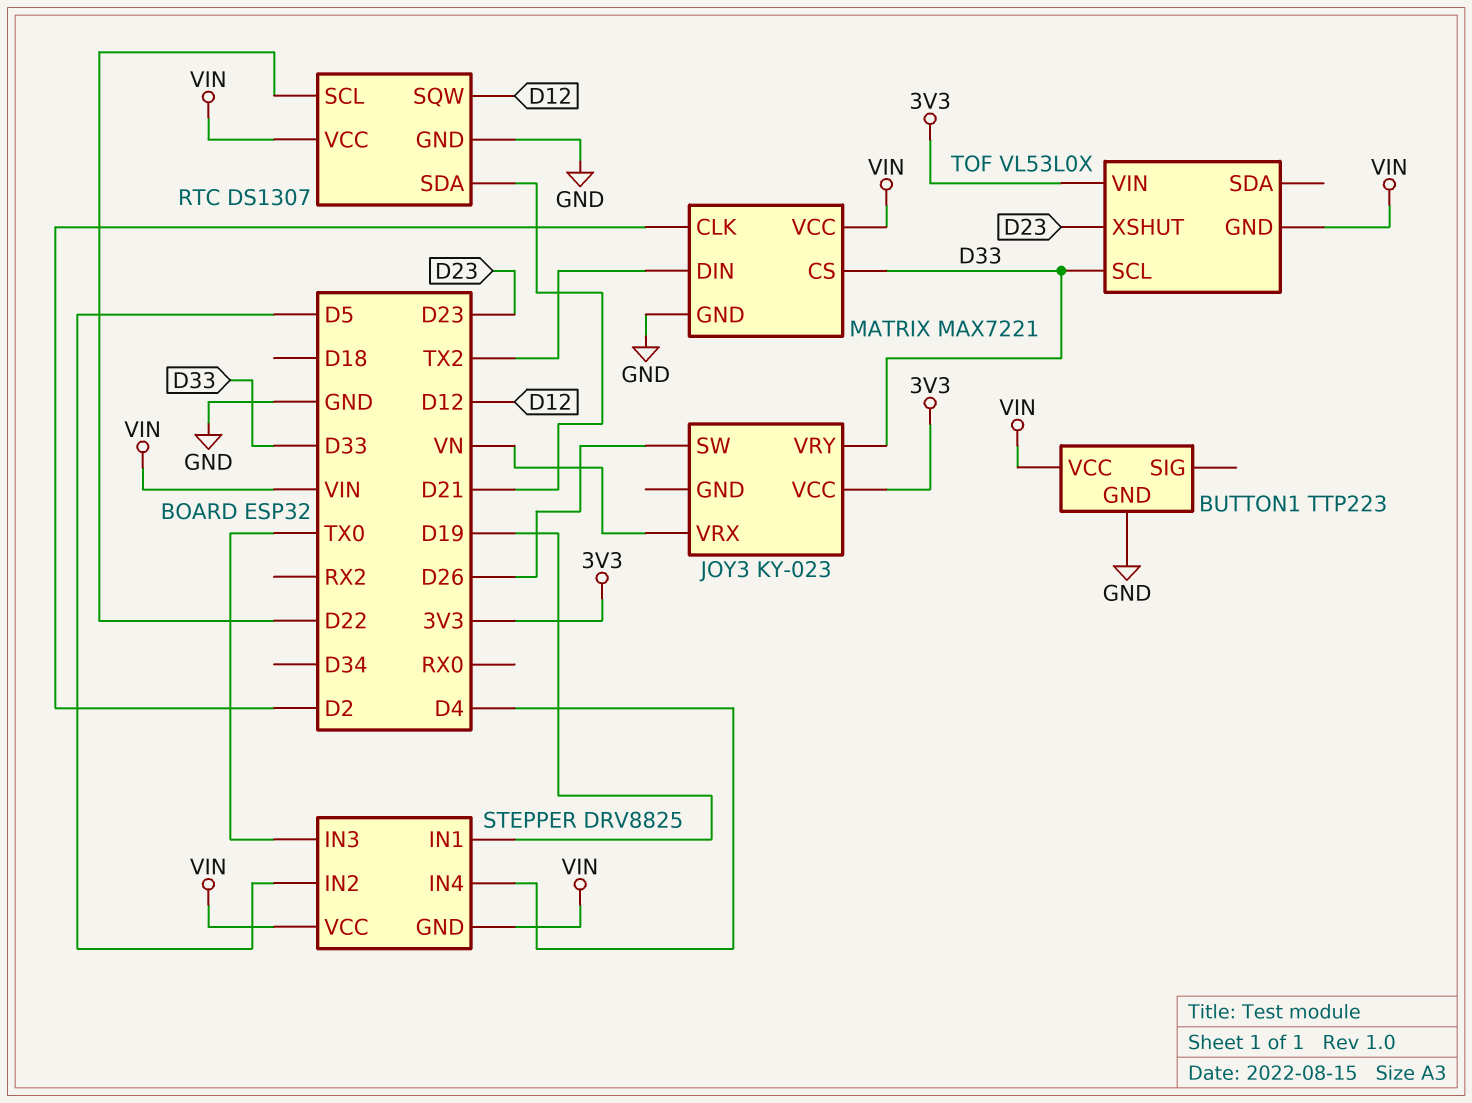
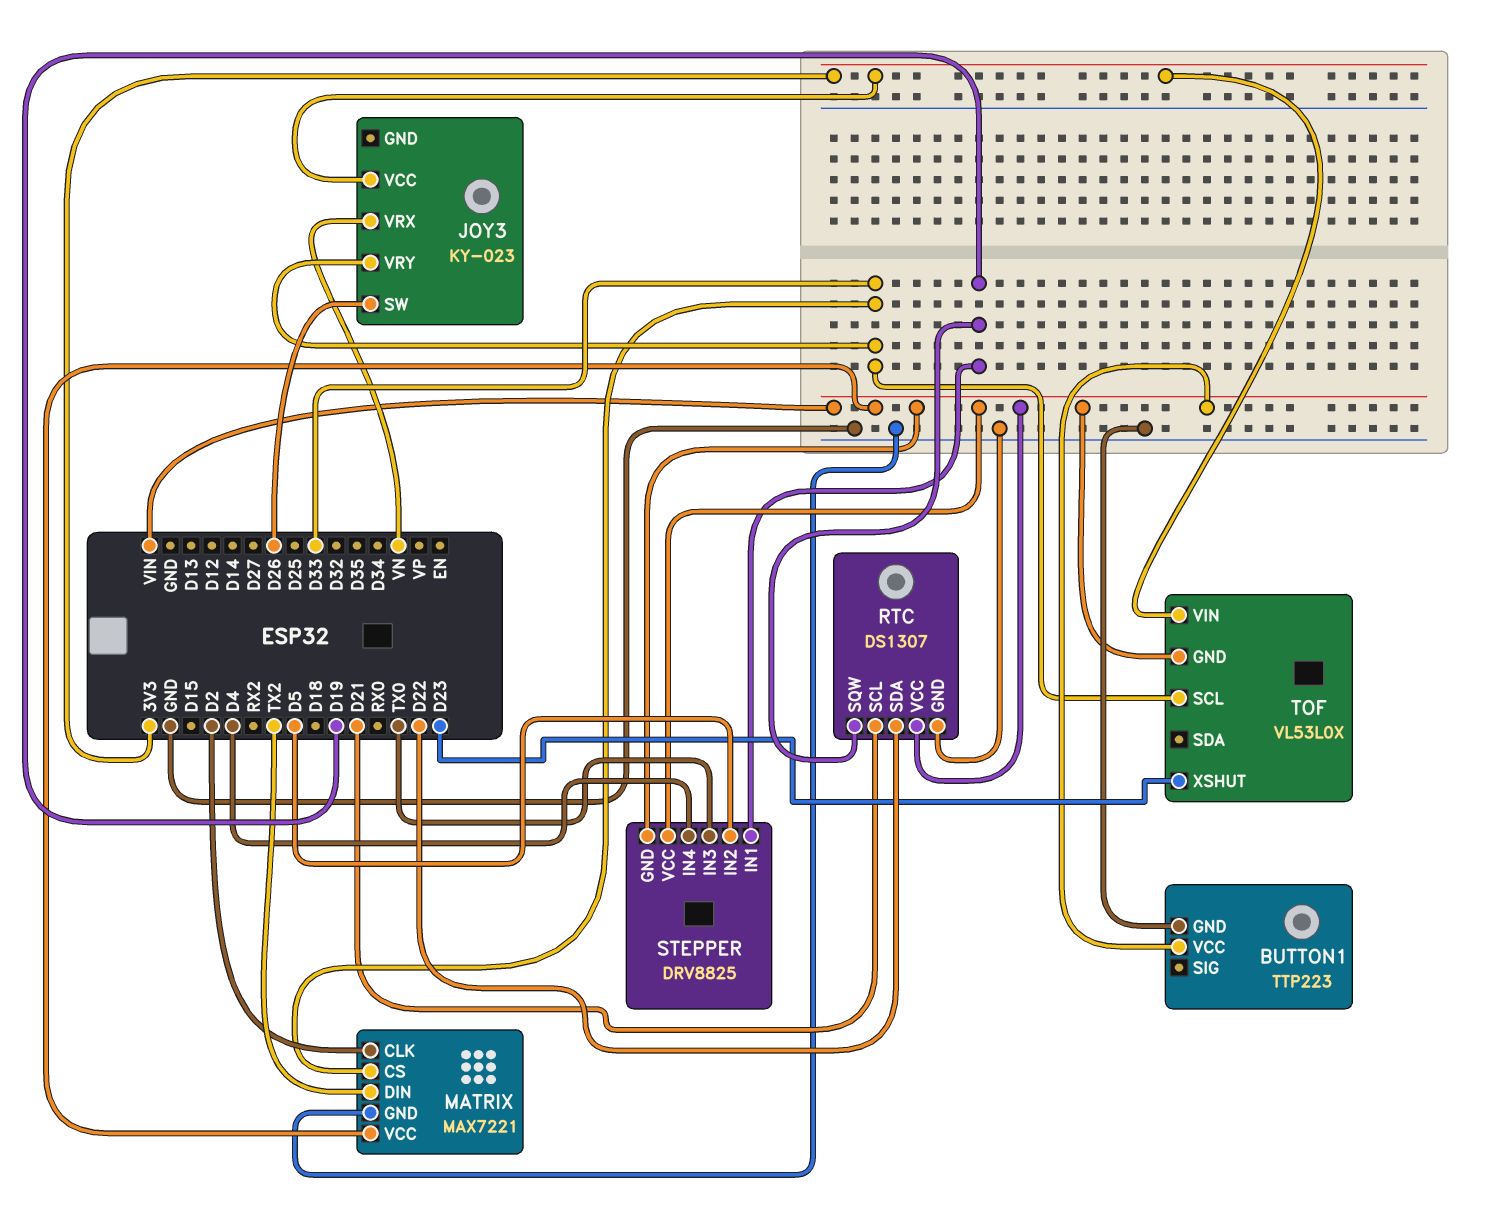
RTC pin SCL: D22 -> D21
RTC pin SDA: D21 -> D22
RTC pin SQW: D12 -> D19

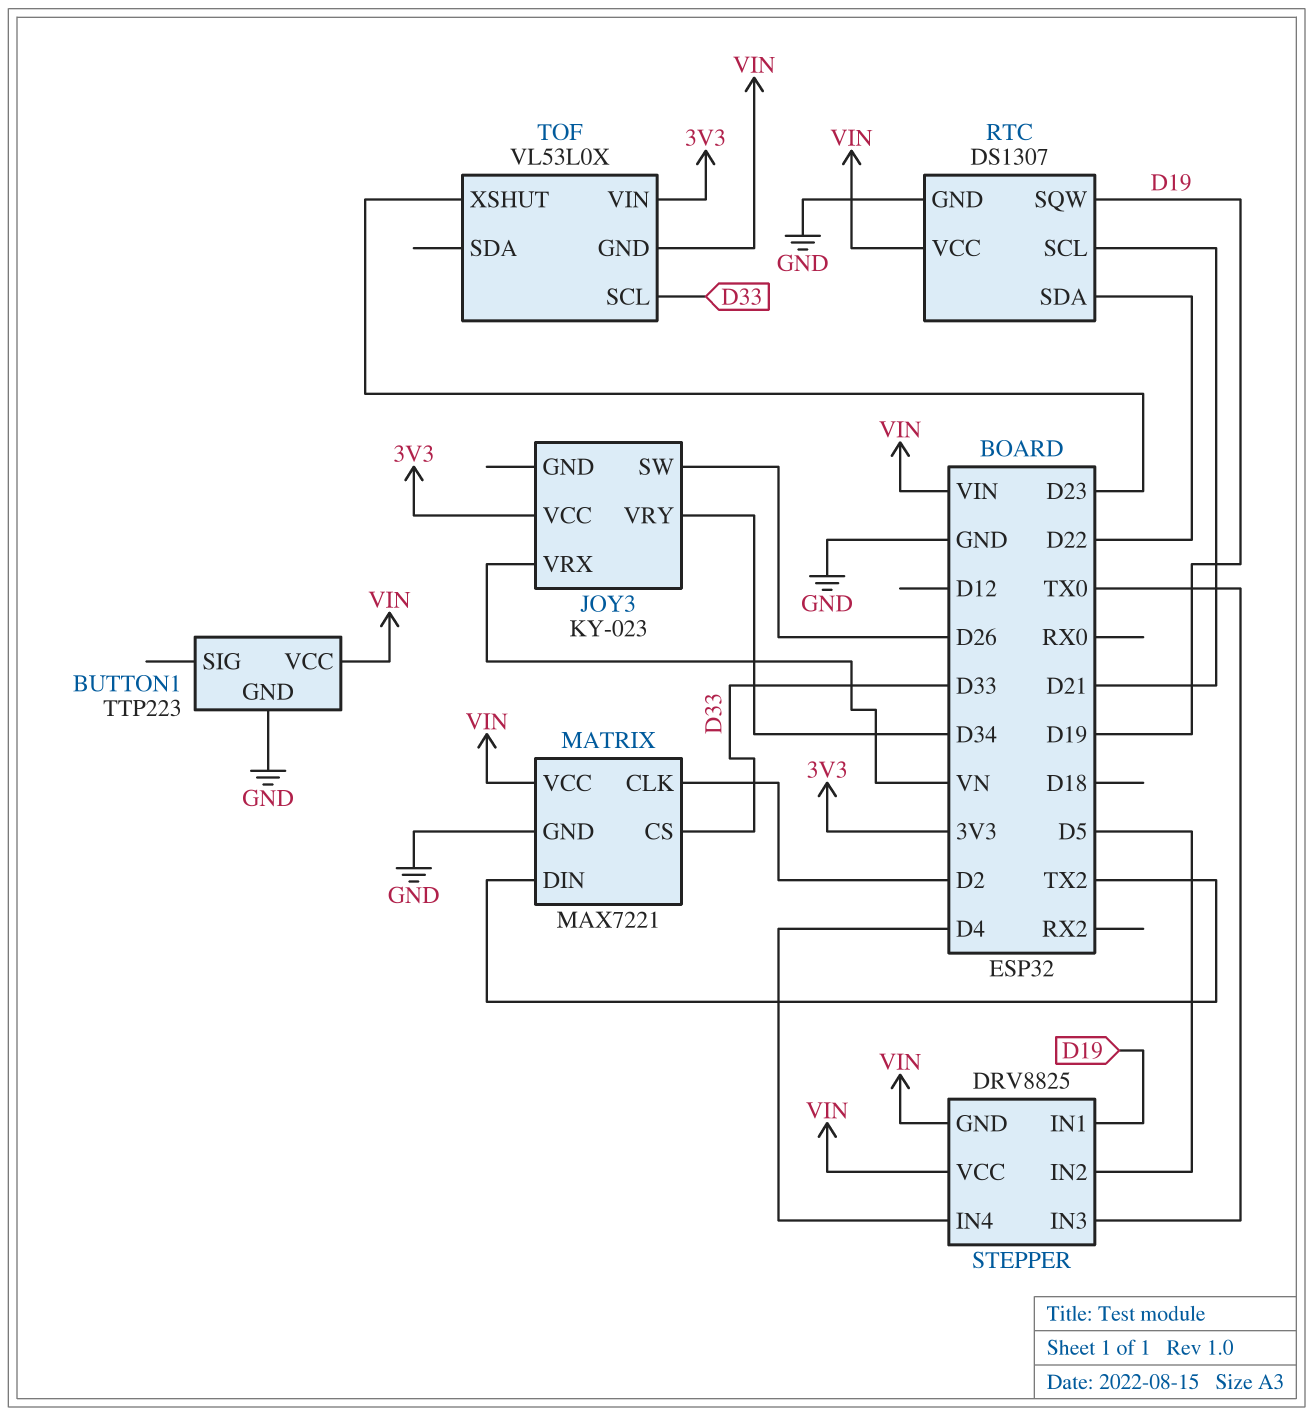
JOY3 pin VRY: D33 -> D34

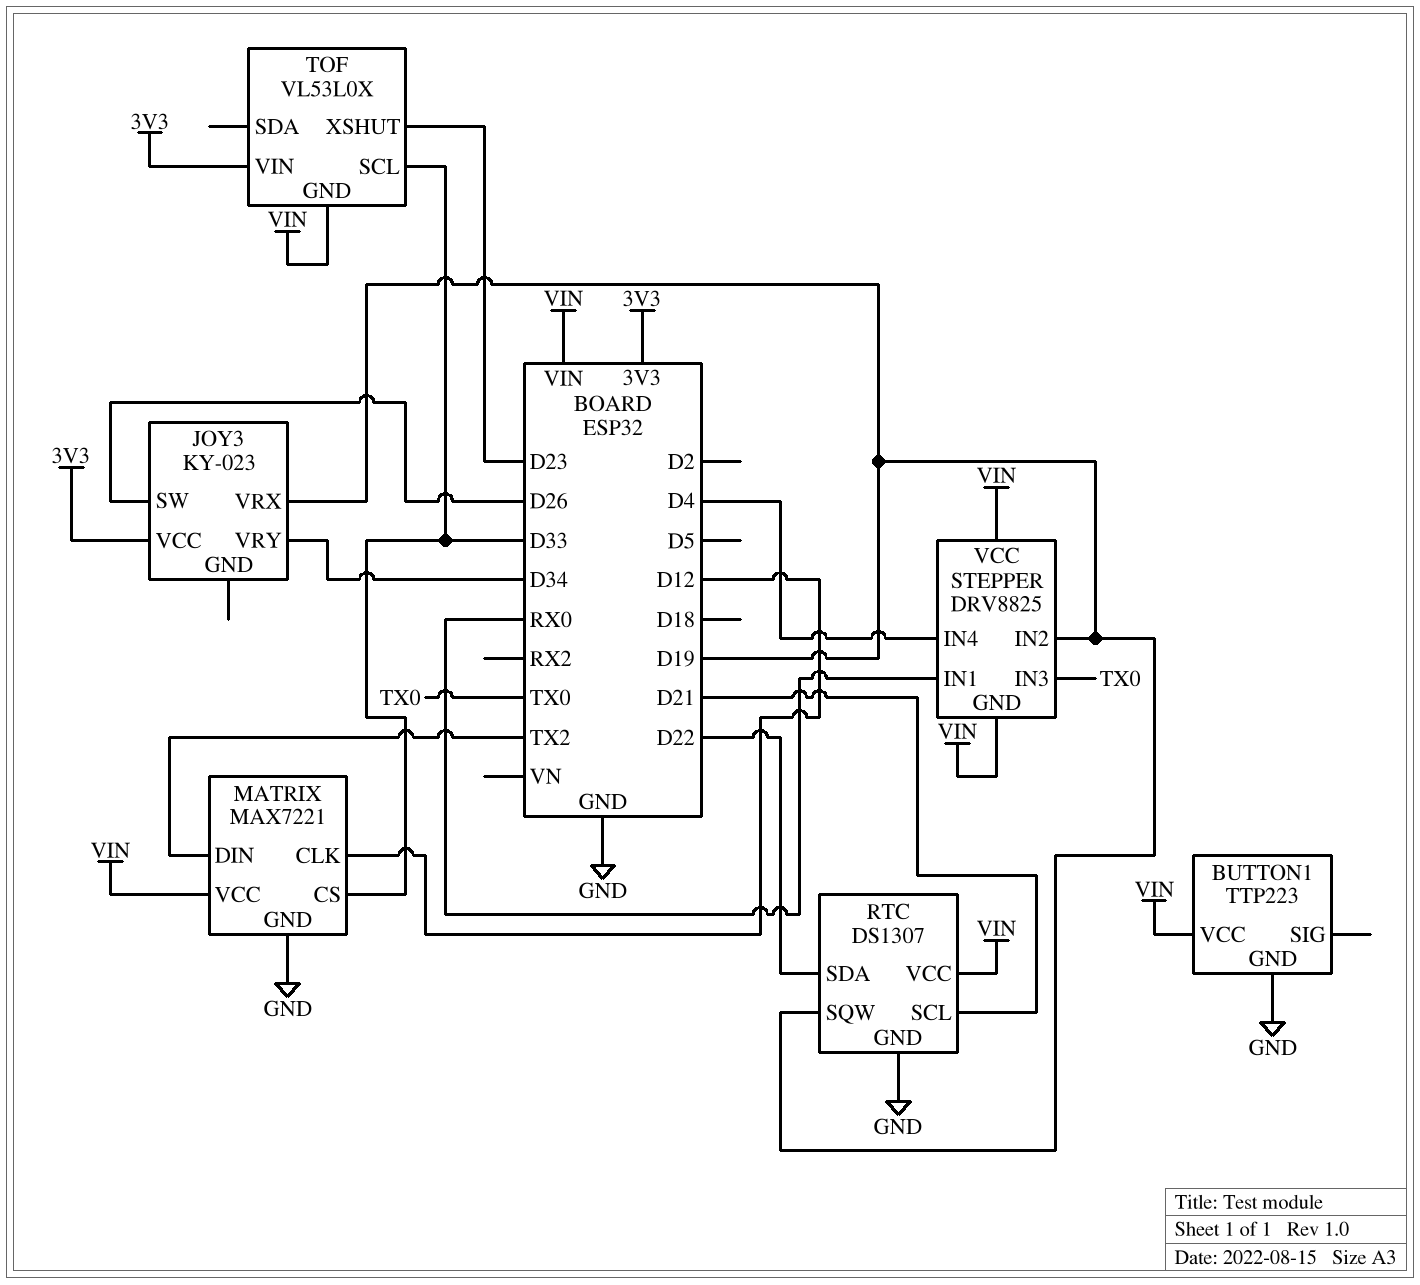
JOY3 pin VRX: VN -> D19
MATRIX pin CLK: D2 -> D12
STEPPER pin IN1: D19 -> RX0
STEPPER pin IN2: D5 -> D19

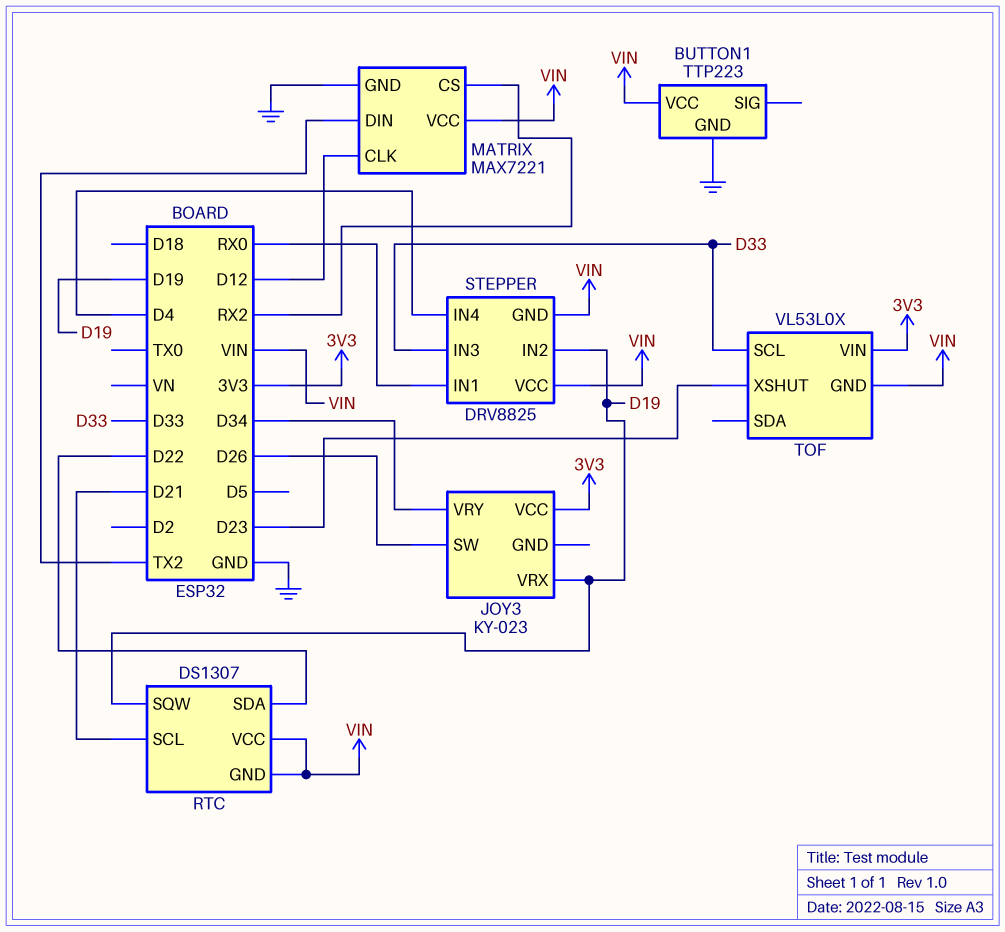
MATRIX pin CS: D33 -> RX2
RTC pin GND: GND -> VIN
STEPPER pin IN3: TX0 -> D33

